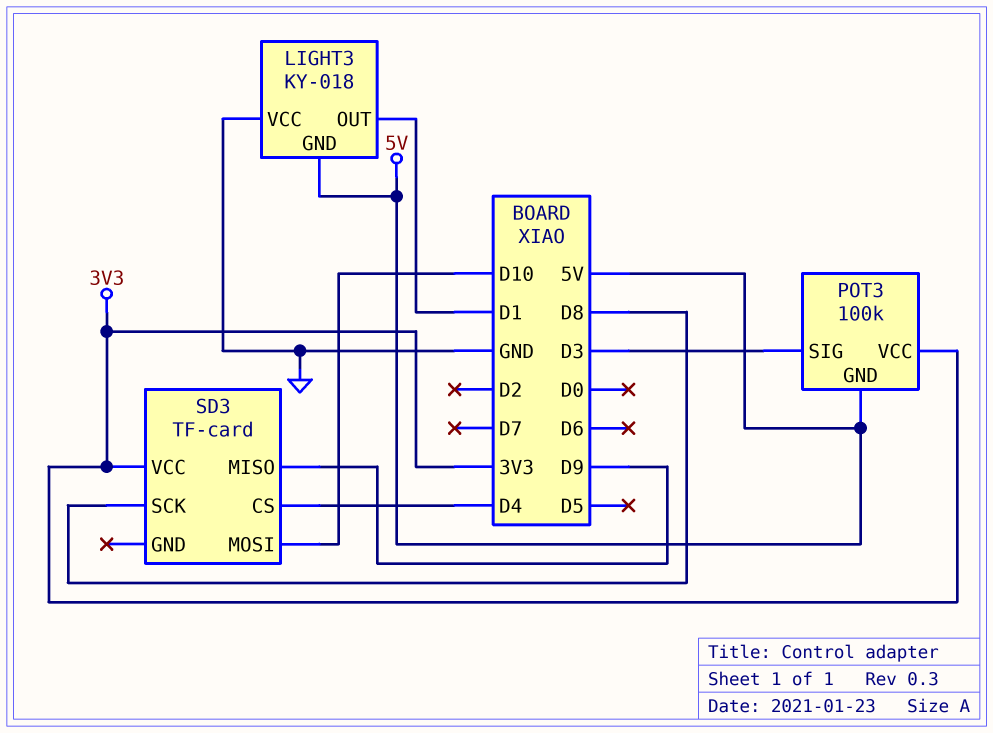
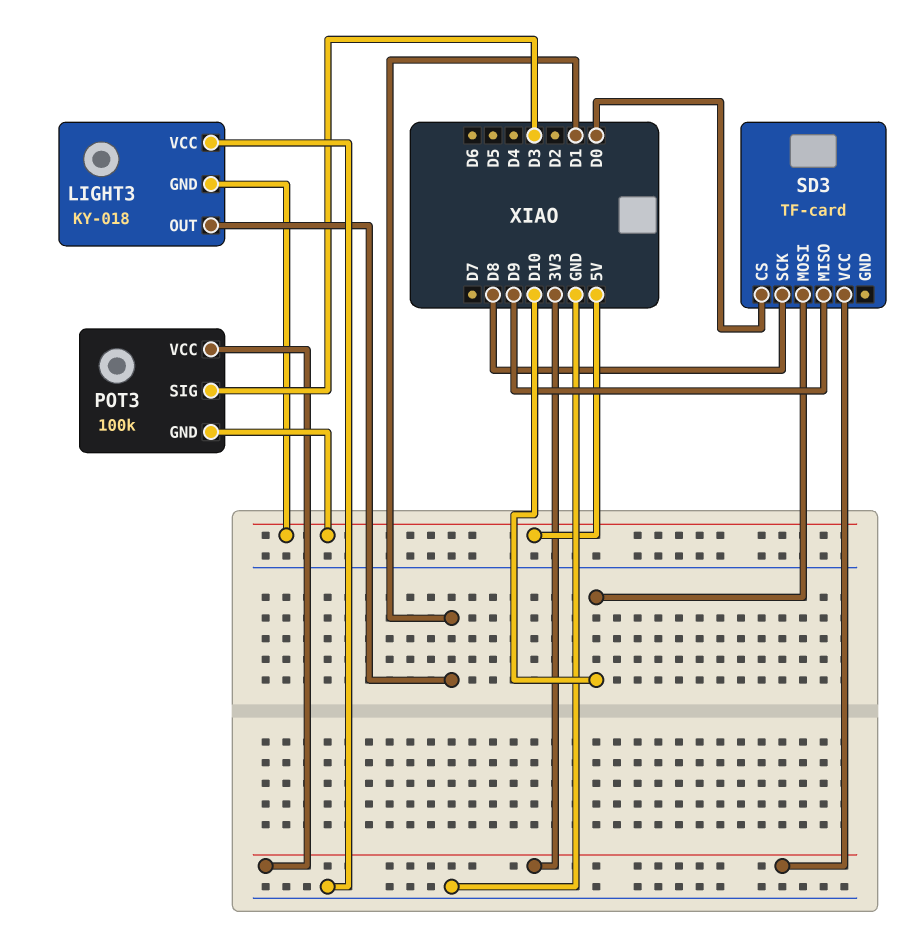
SD3 pin CS: D4 -> D0

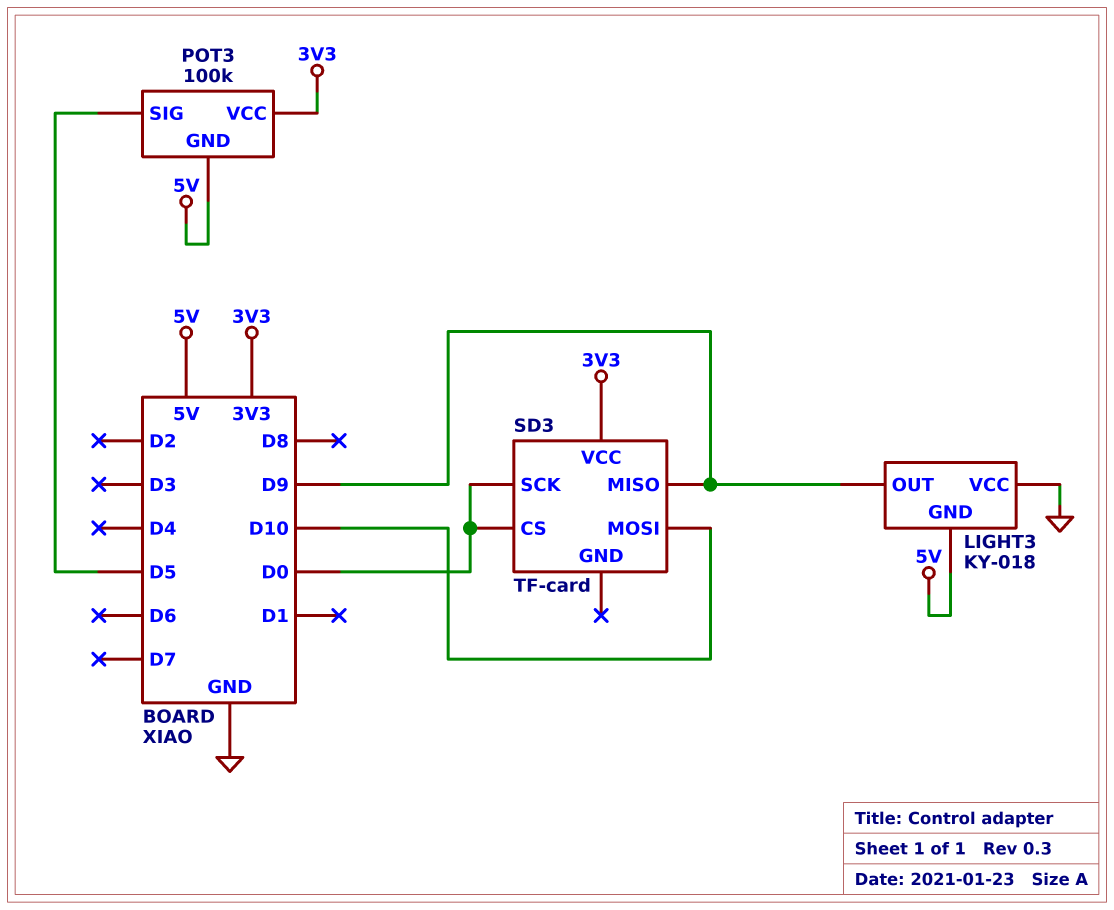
LIGHT3 pin OUT: D1 -> D9
POT3 pin SIG: D3 -> D5
SD3 pin SCK: D8 -> D0

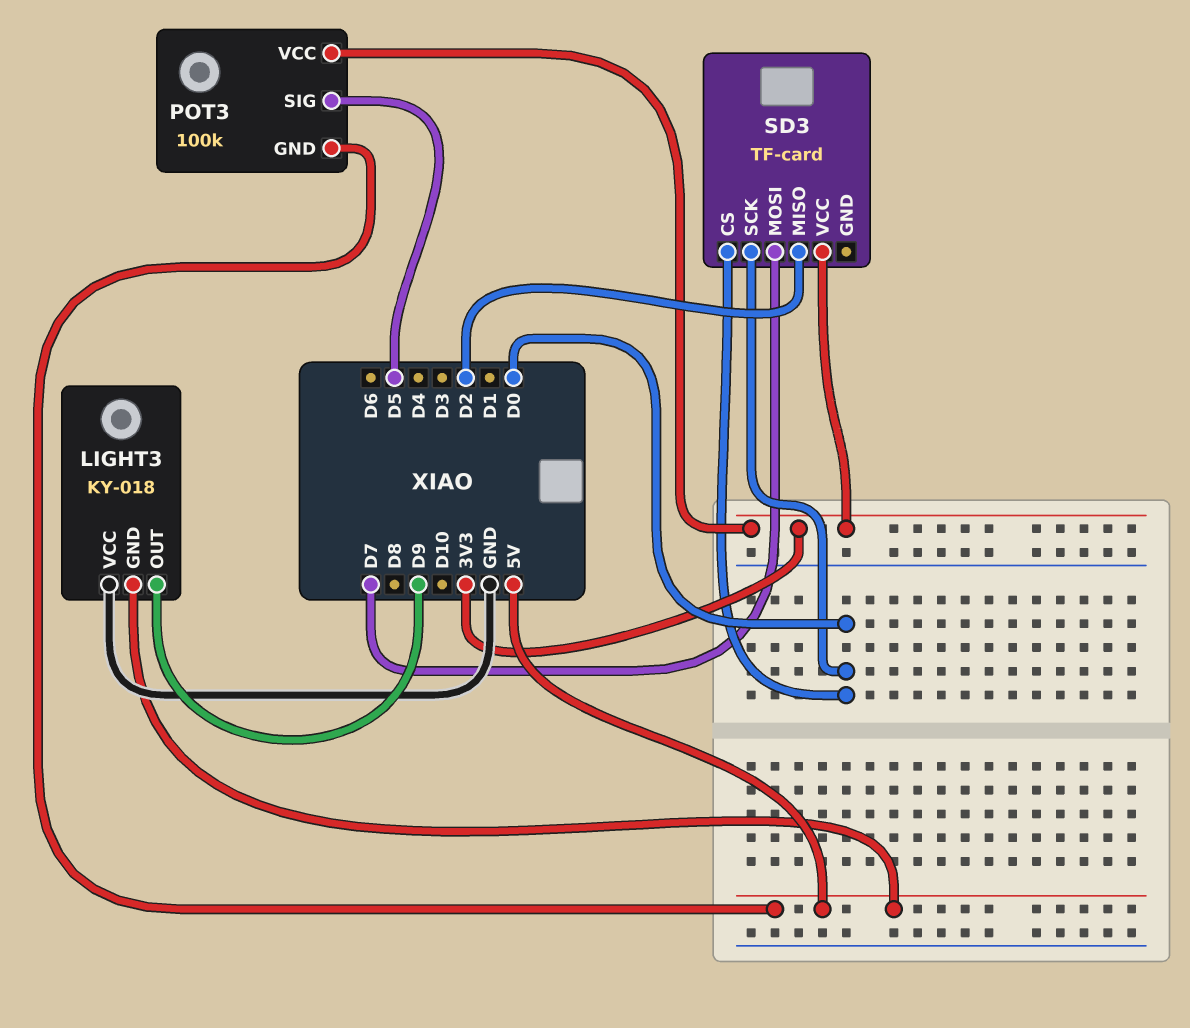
SD3 pin MISO: D9 -> D2
SD3 pin MOSI: D10 -> D7

